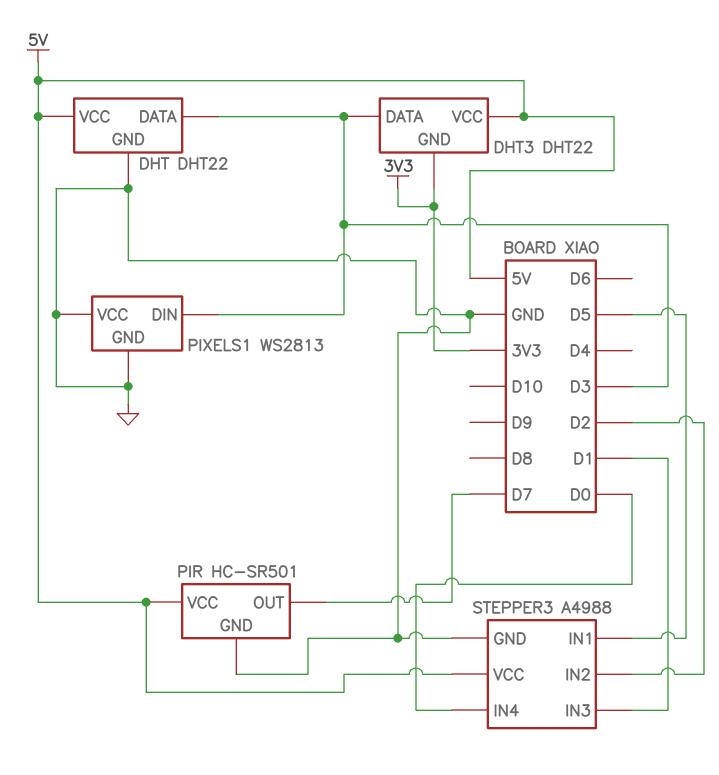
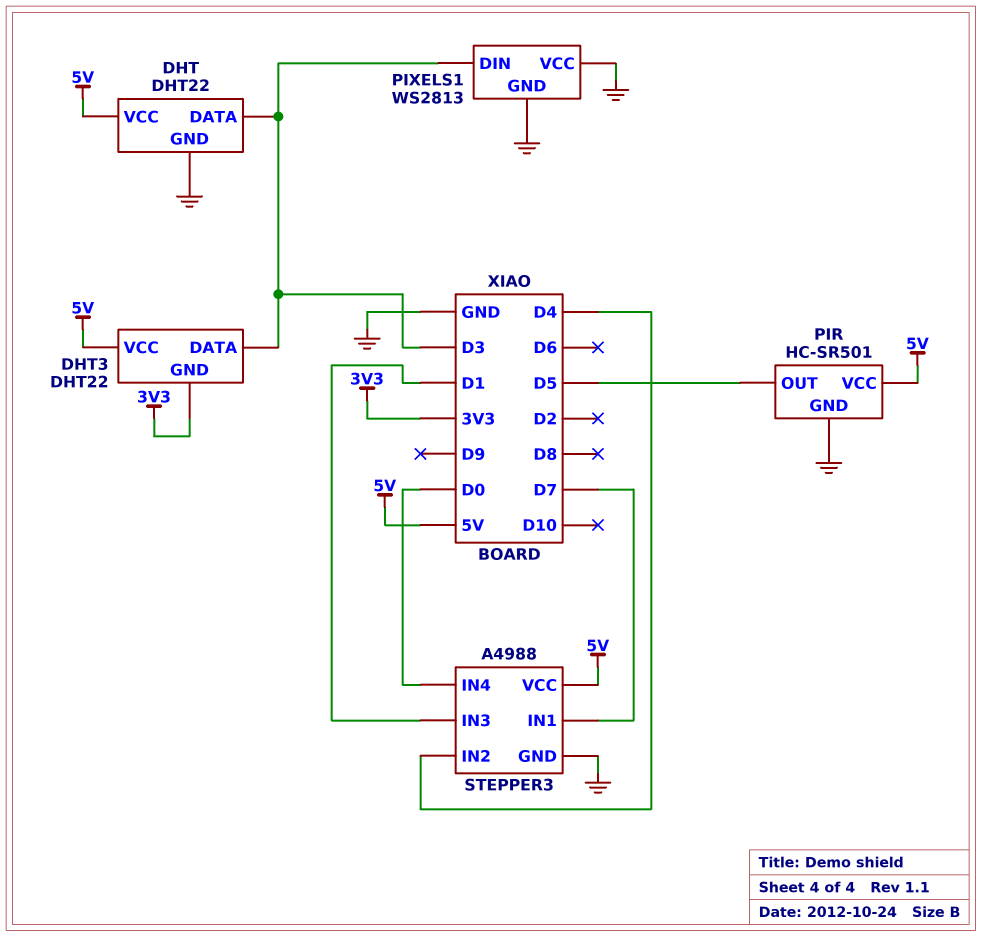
PIR pin OUT: D7 -> D5
STEPPER3 pin IN1: D5 -> D7
STEPPER3 pin IN2: D2 -> D4

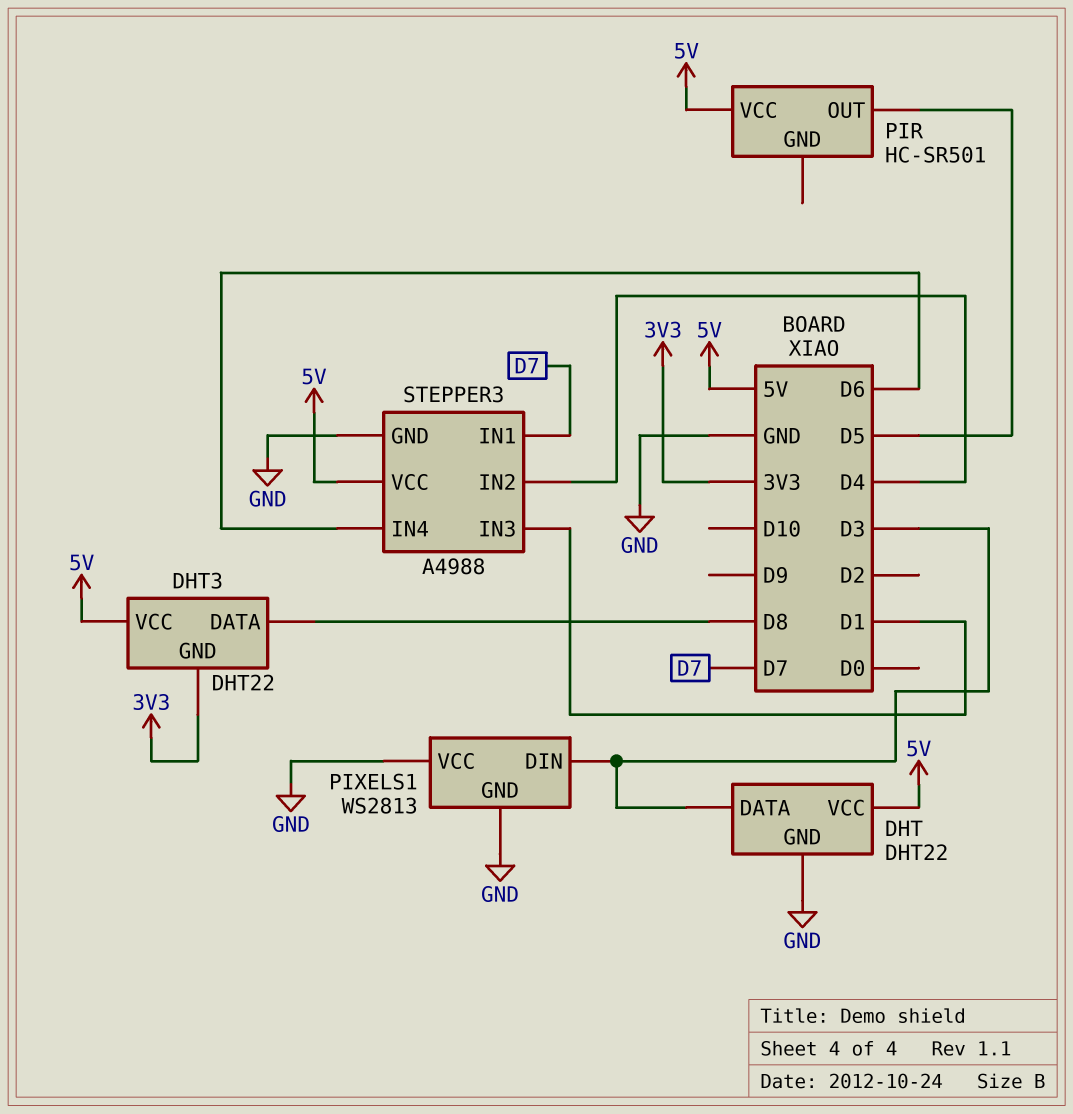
DHT3 pin DATA: D3 -> D8
PIR pin GND: GND -> none
STEPPER3 pin IN4: D0 -> D6

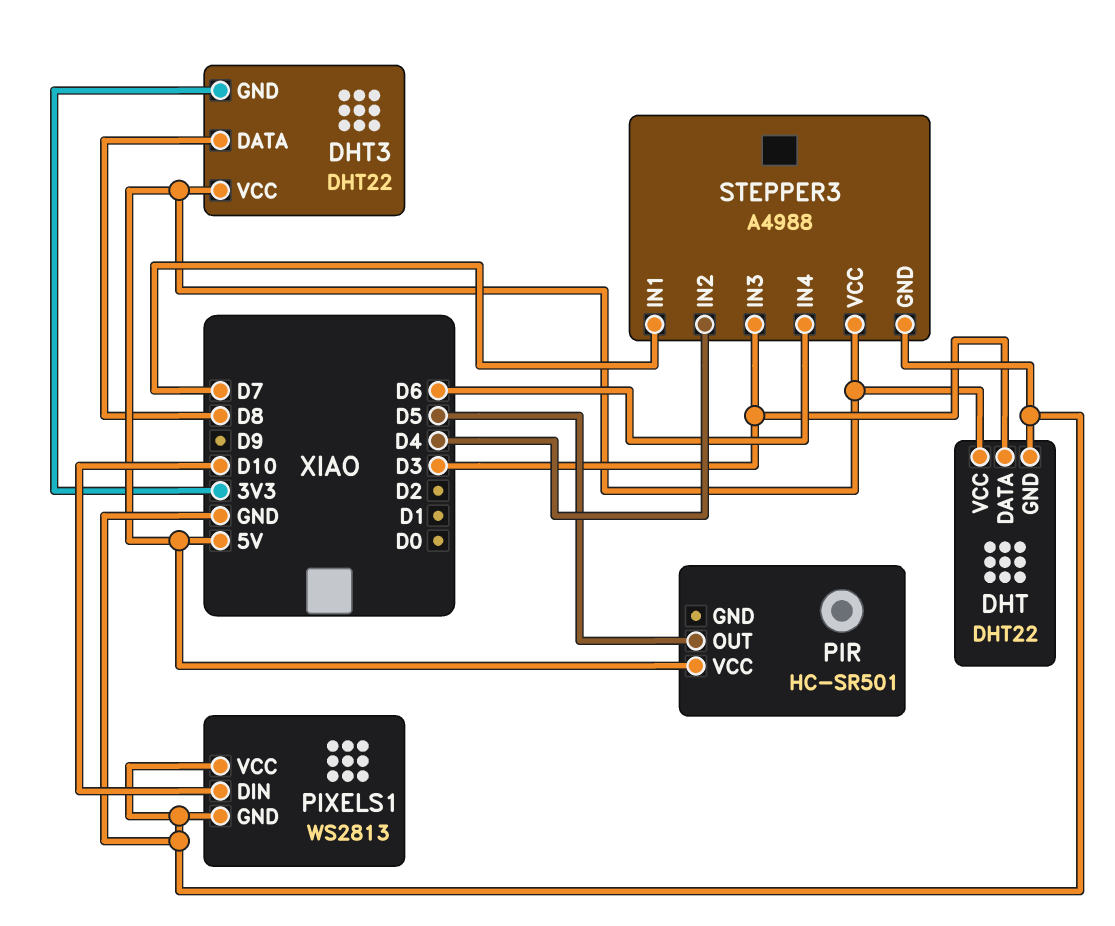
PIXELS1 pin DIN: D3 -> D10
STEPPER3 pin IN3: D1 -> D3

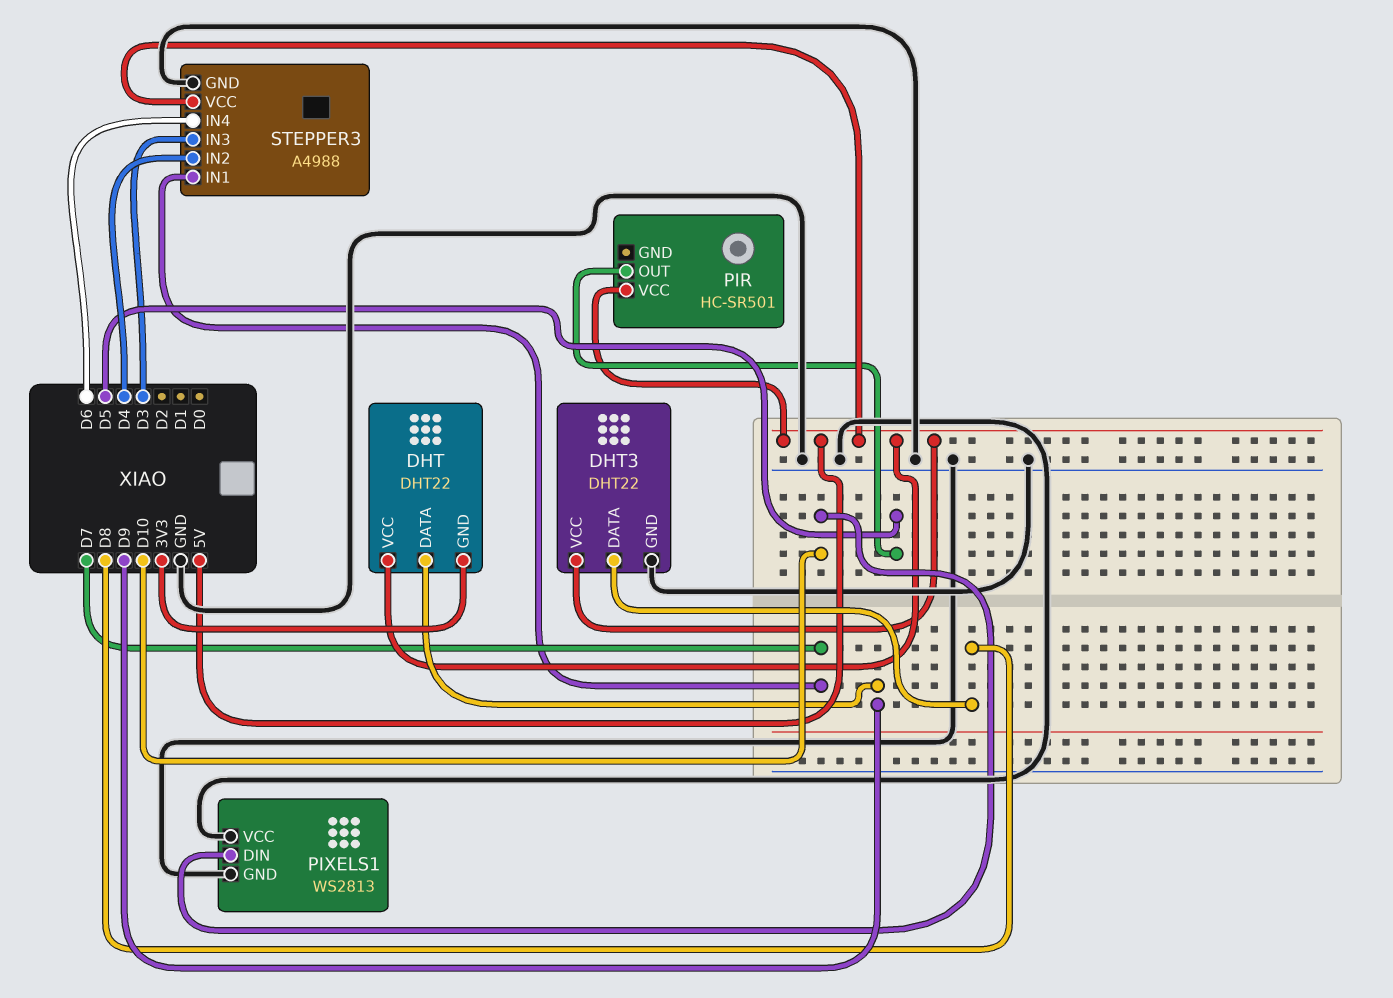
DHT pin DATA: D3 -> D9
DHT pin GND: GND -> 3V3
DHT3 pin GND: 3V3 -> GND

